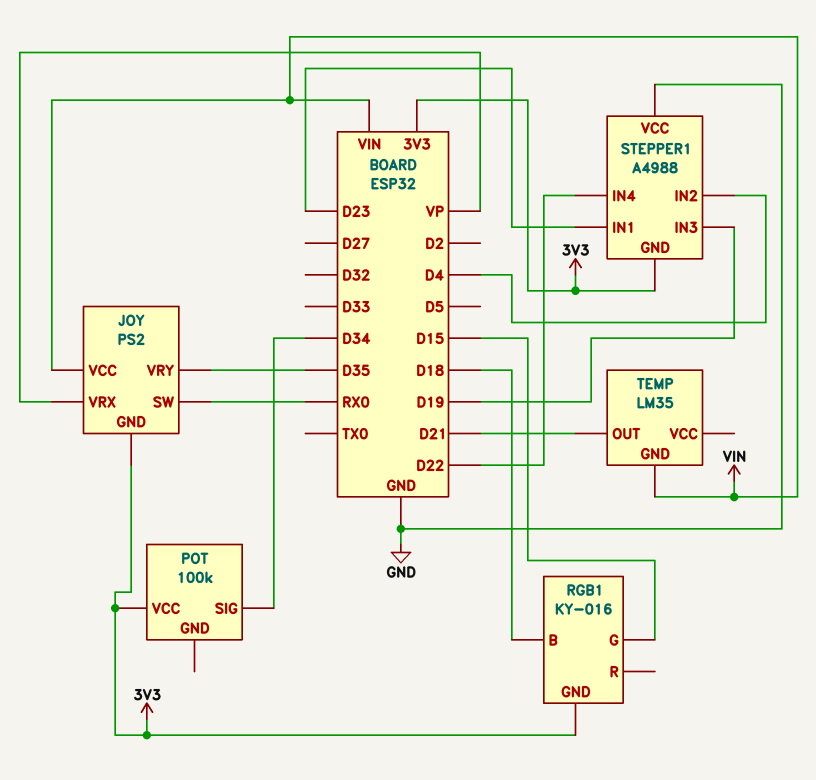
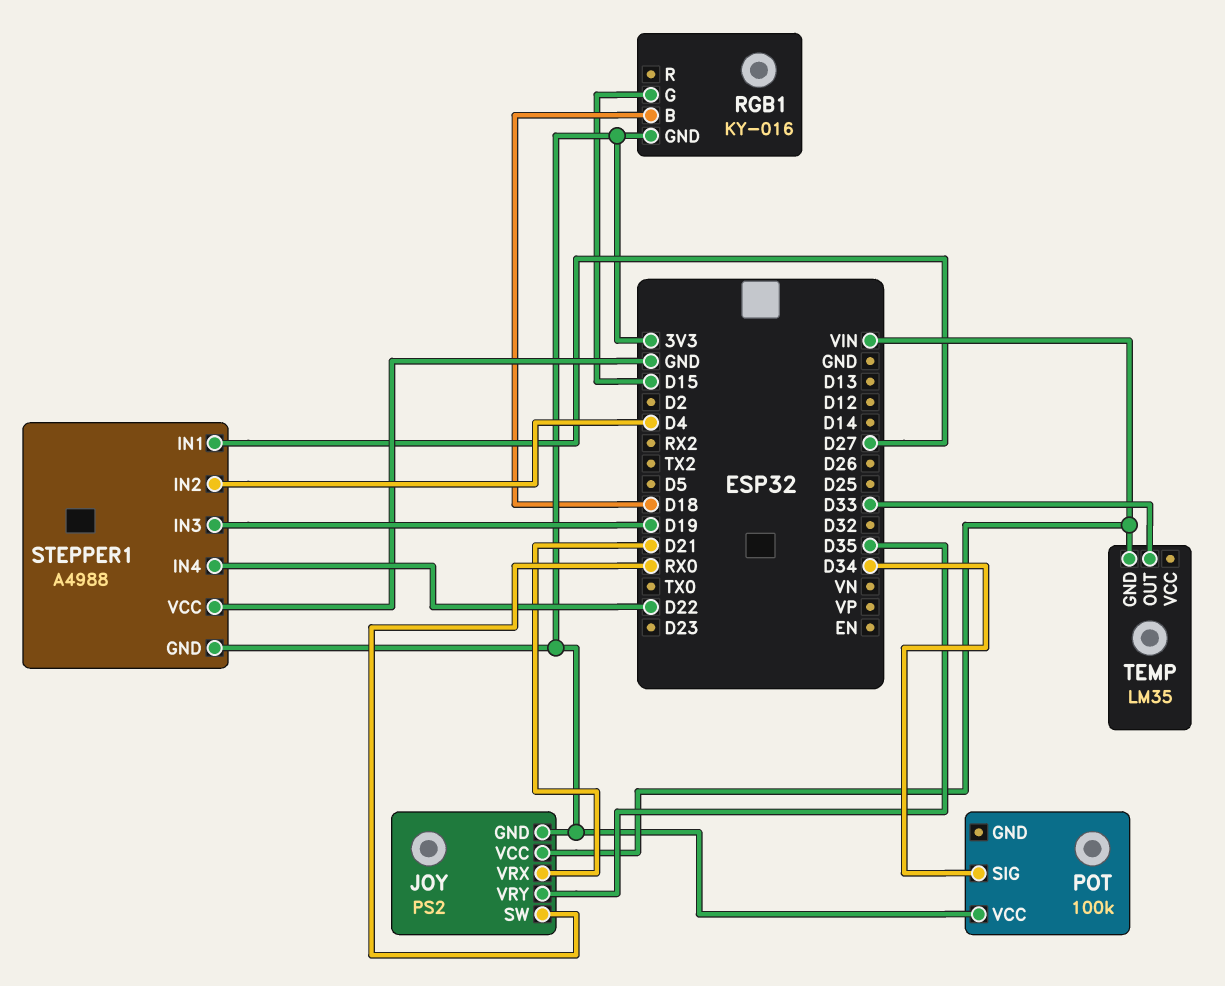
JOY pin VRX: VP -> D21
STEPPER1 pin IN1: D23 -> D27
TEMP pin OUT: D21 -> D33

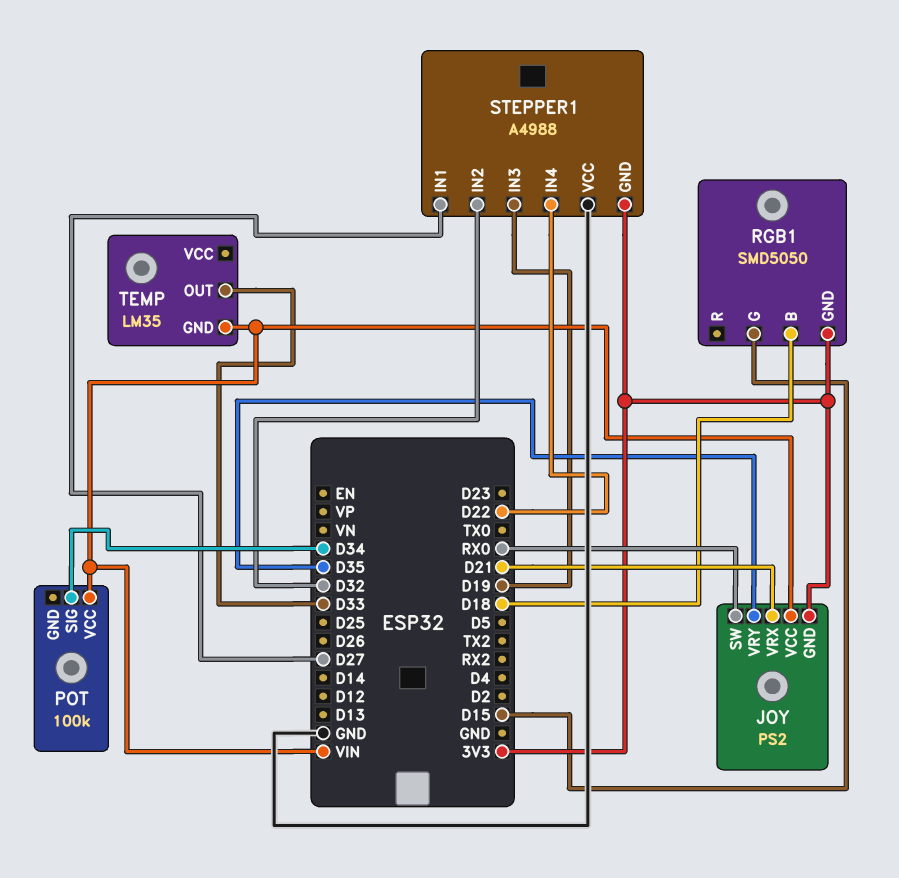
POT pin VCC: 3V3 -> VIN
RGB1: KY-016 -> SMD5050
STEPPER1 pin IN2: D4 -> D32

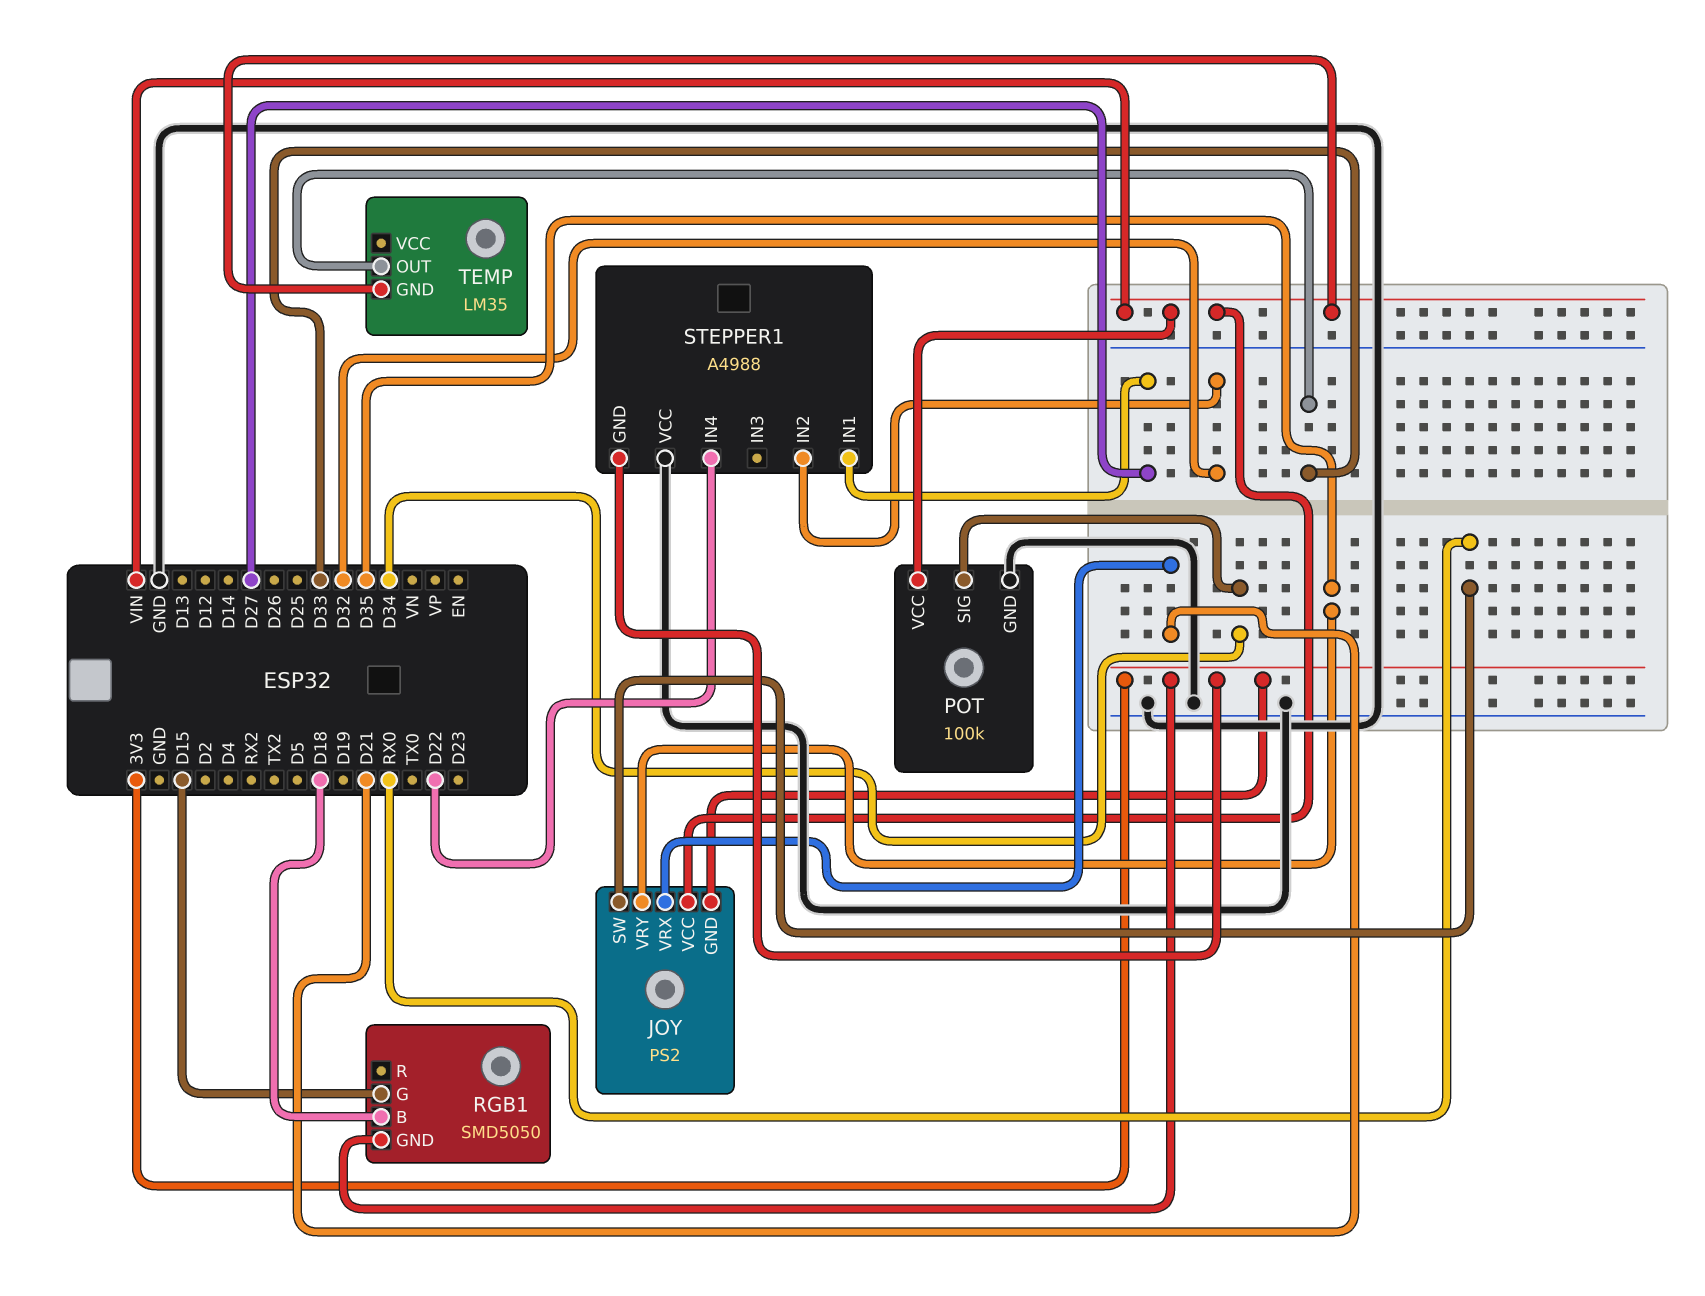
POT pin GND: none -> GND
STEPPER1 pin IN3: D19 -> none

